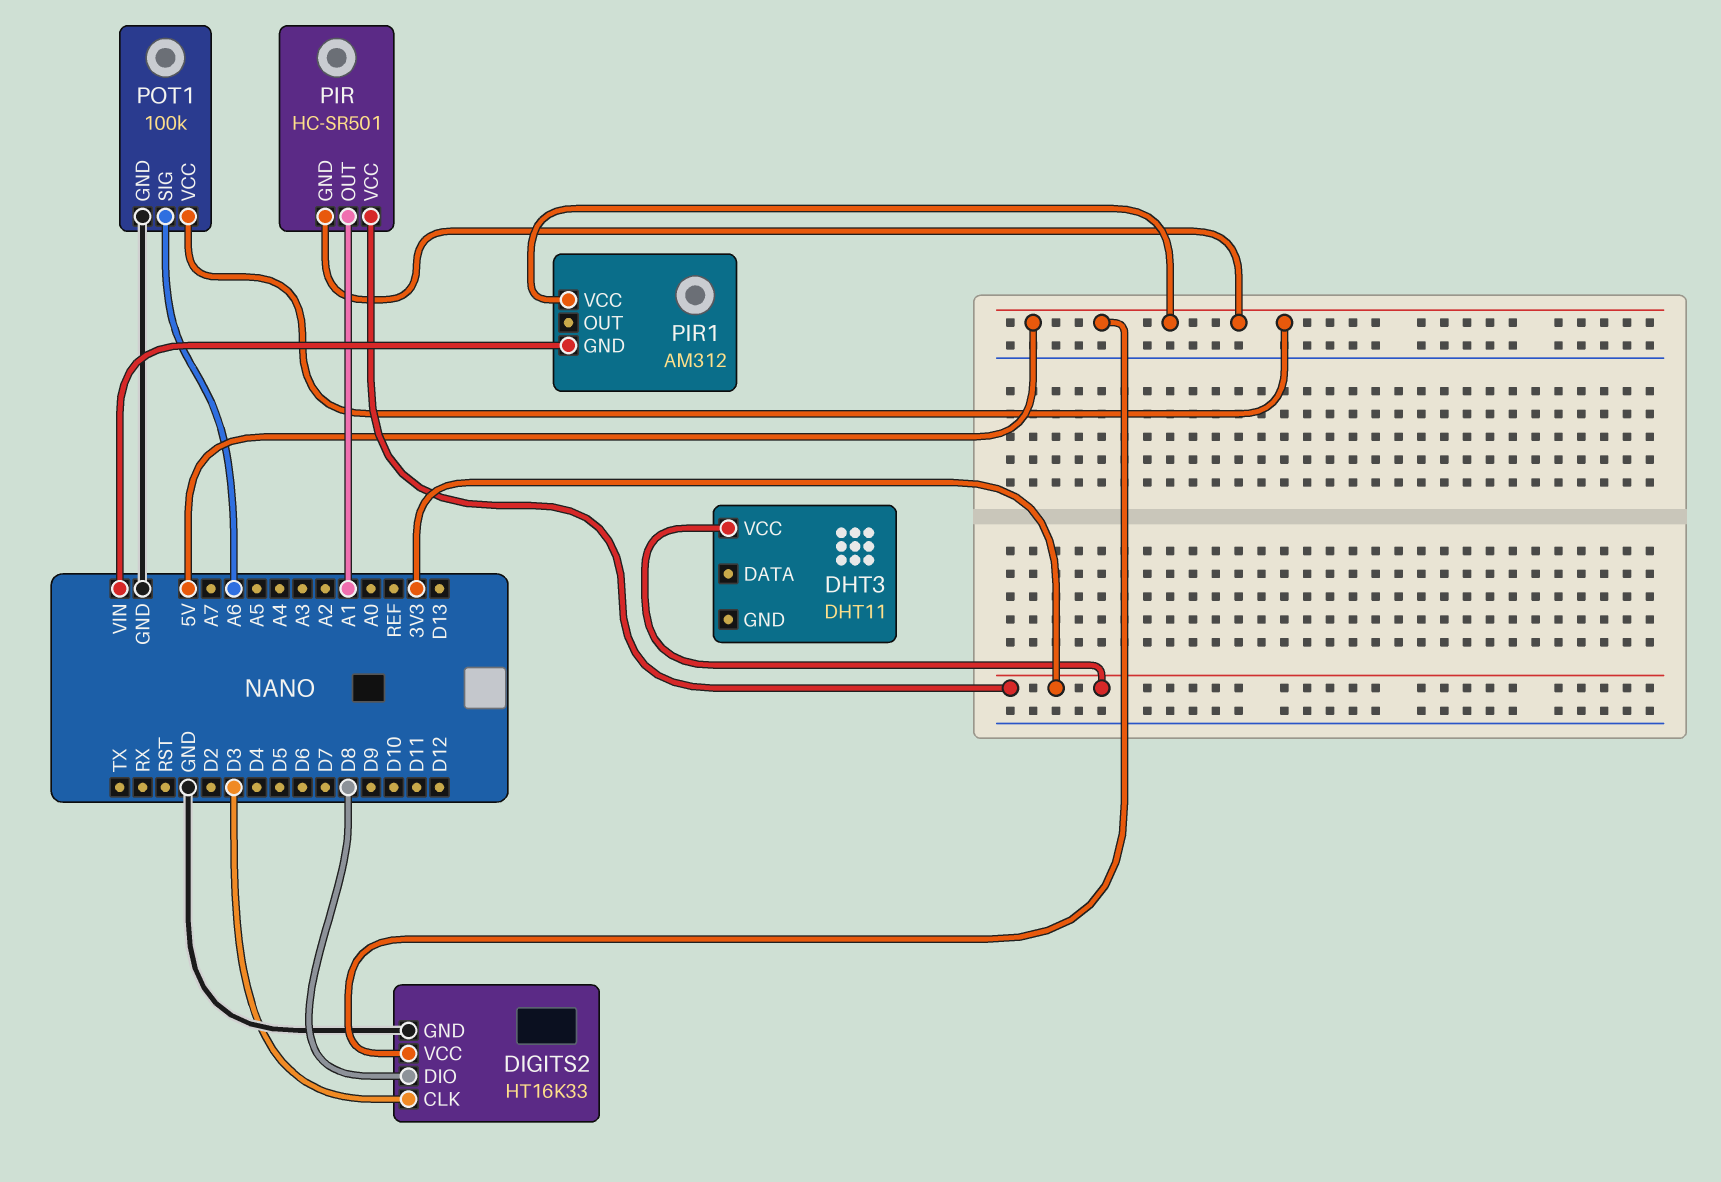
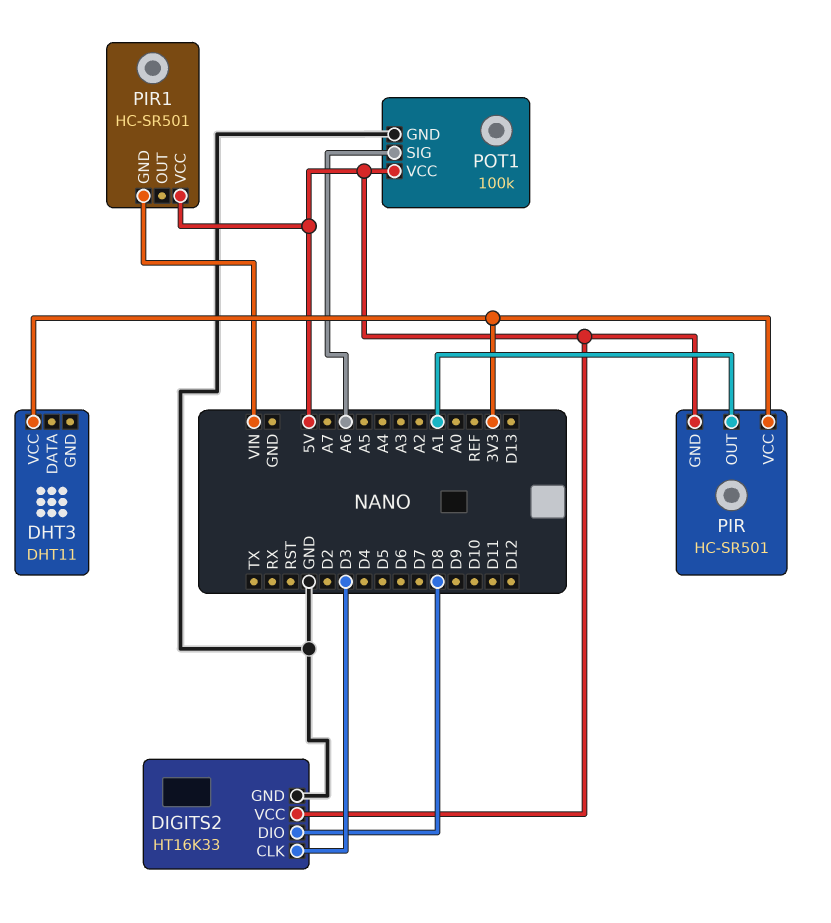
PIR1: AM312 -> HC-SR501

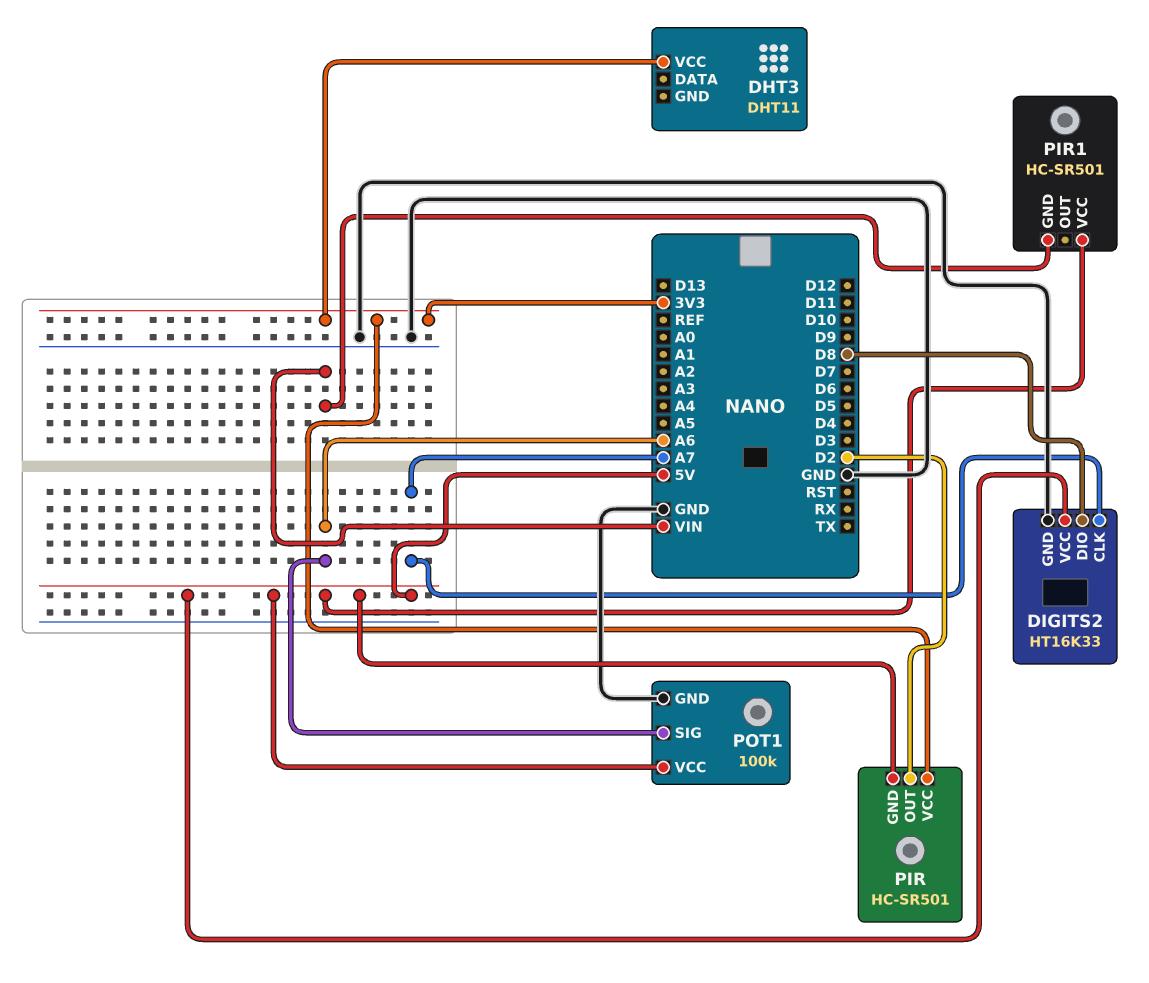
DIGITS2 pin CLK: D3 -> A7
PIR pin OUT: A1 -> D2

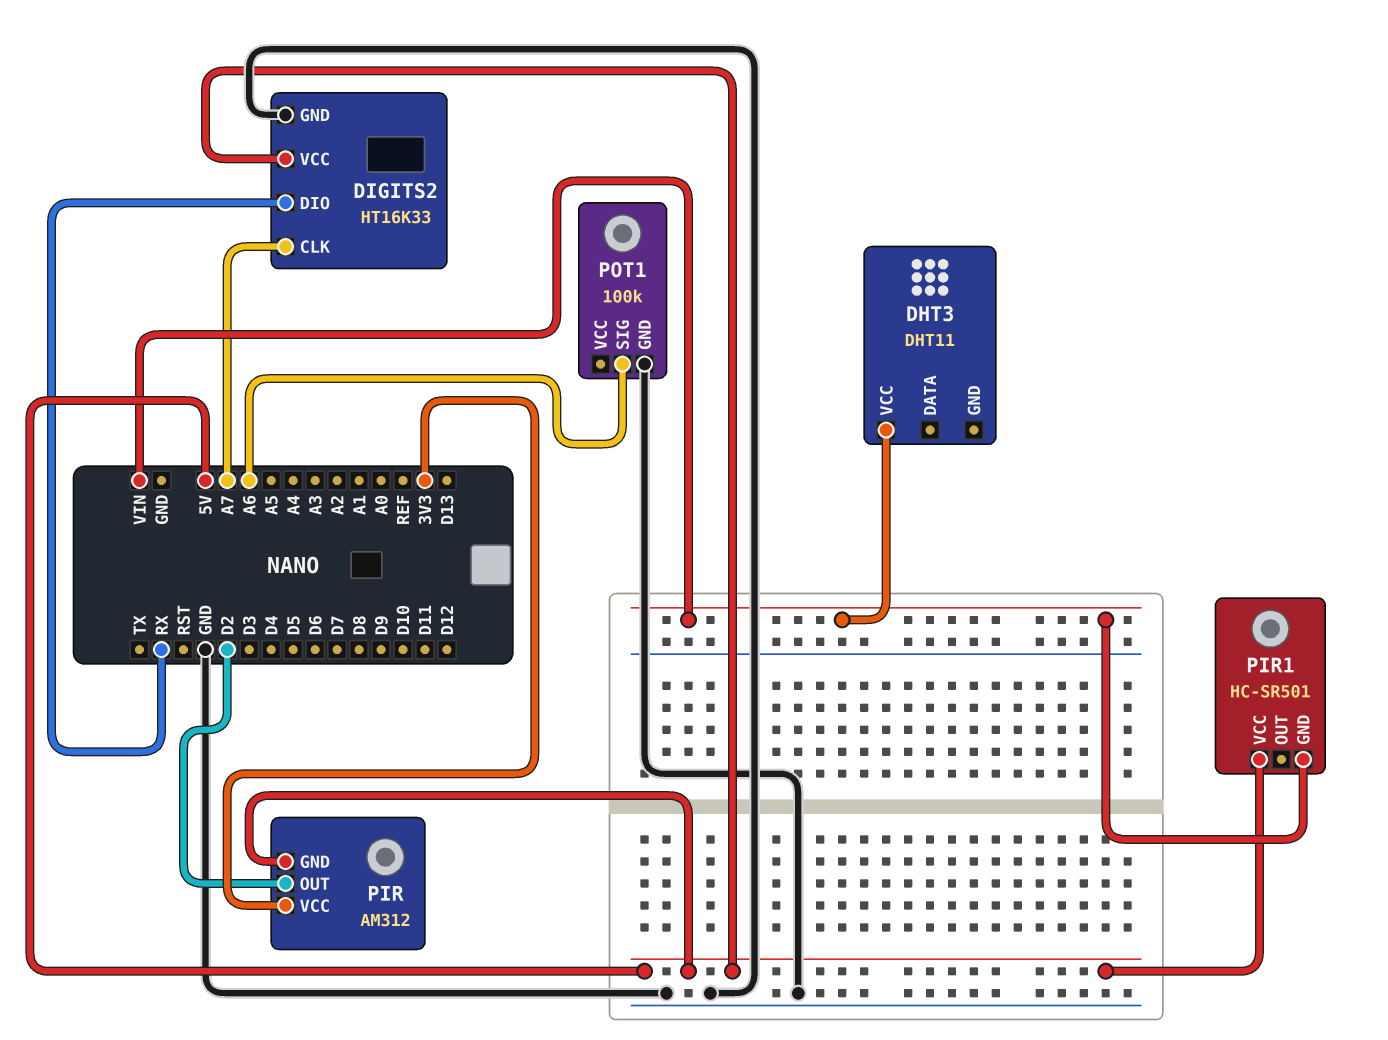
DHT3 pin VCC: 3V3 -> VIN
DIGITS2 pin DIO: D8 -> RX
PIR: HC-SR501 -> AM312
POT1 pin VCC: 5V -> none

